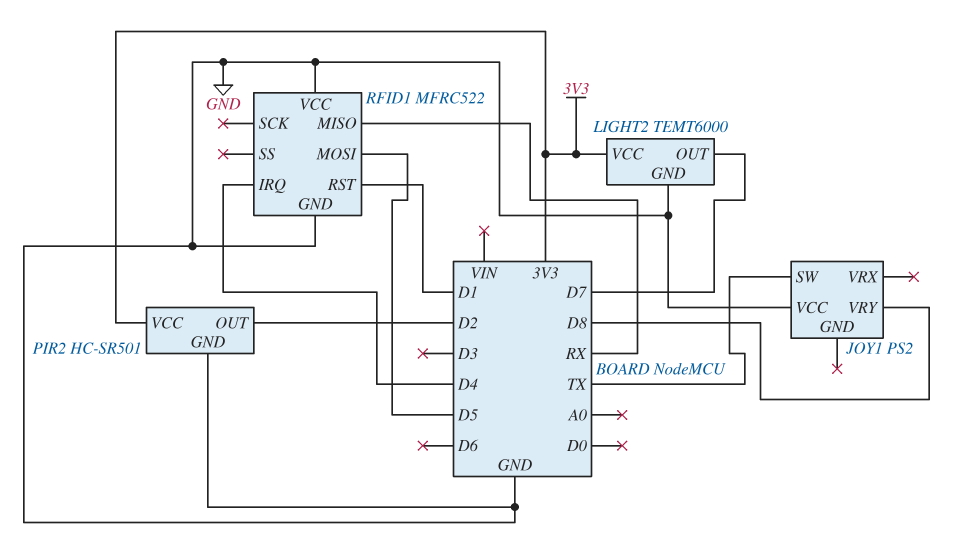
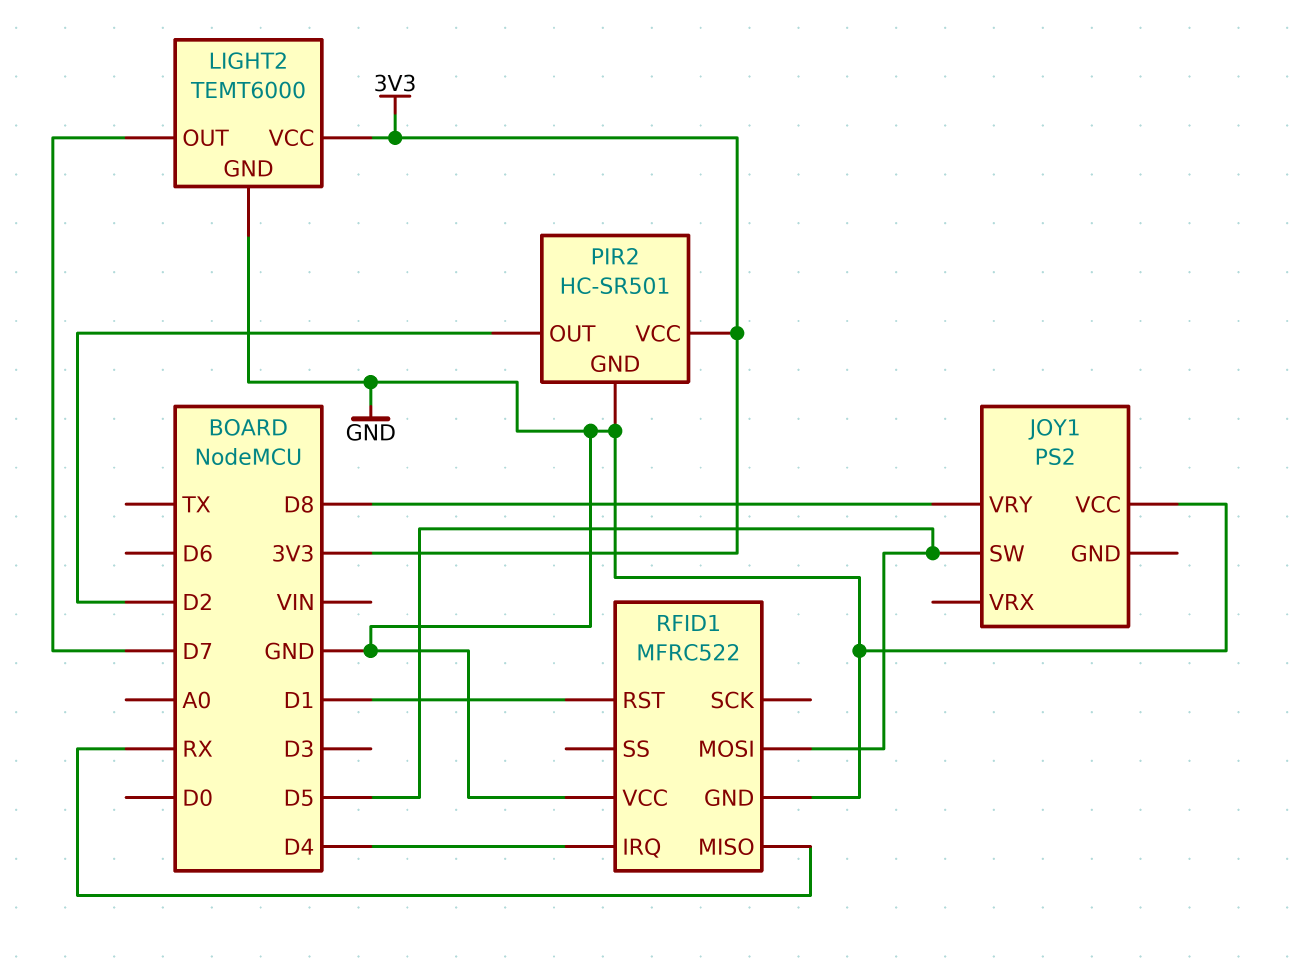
JOY1 pin SW: TX -> D5

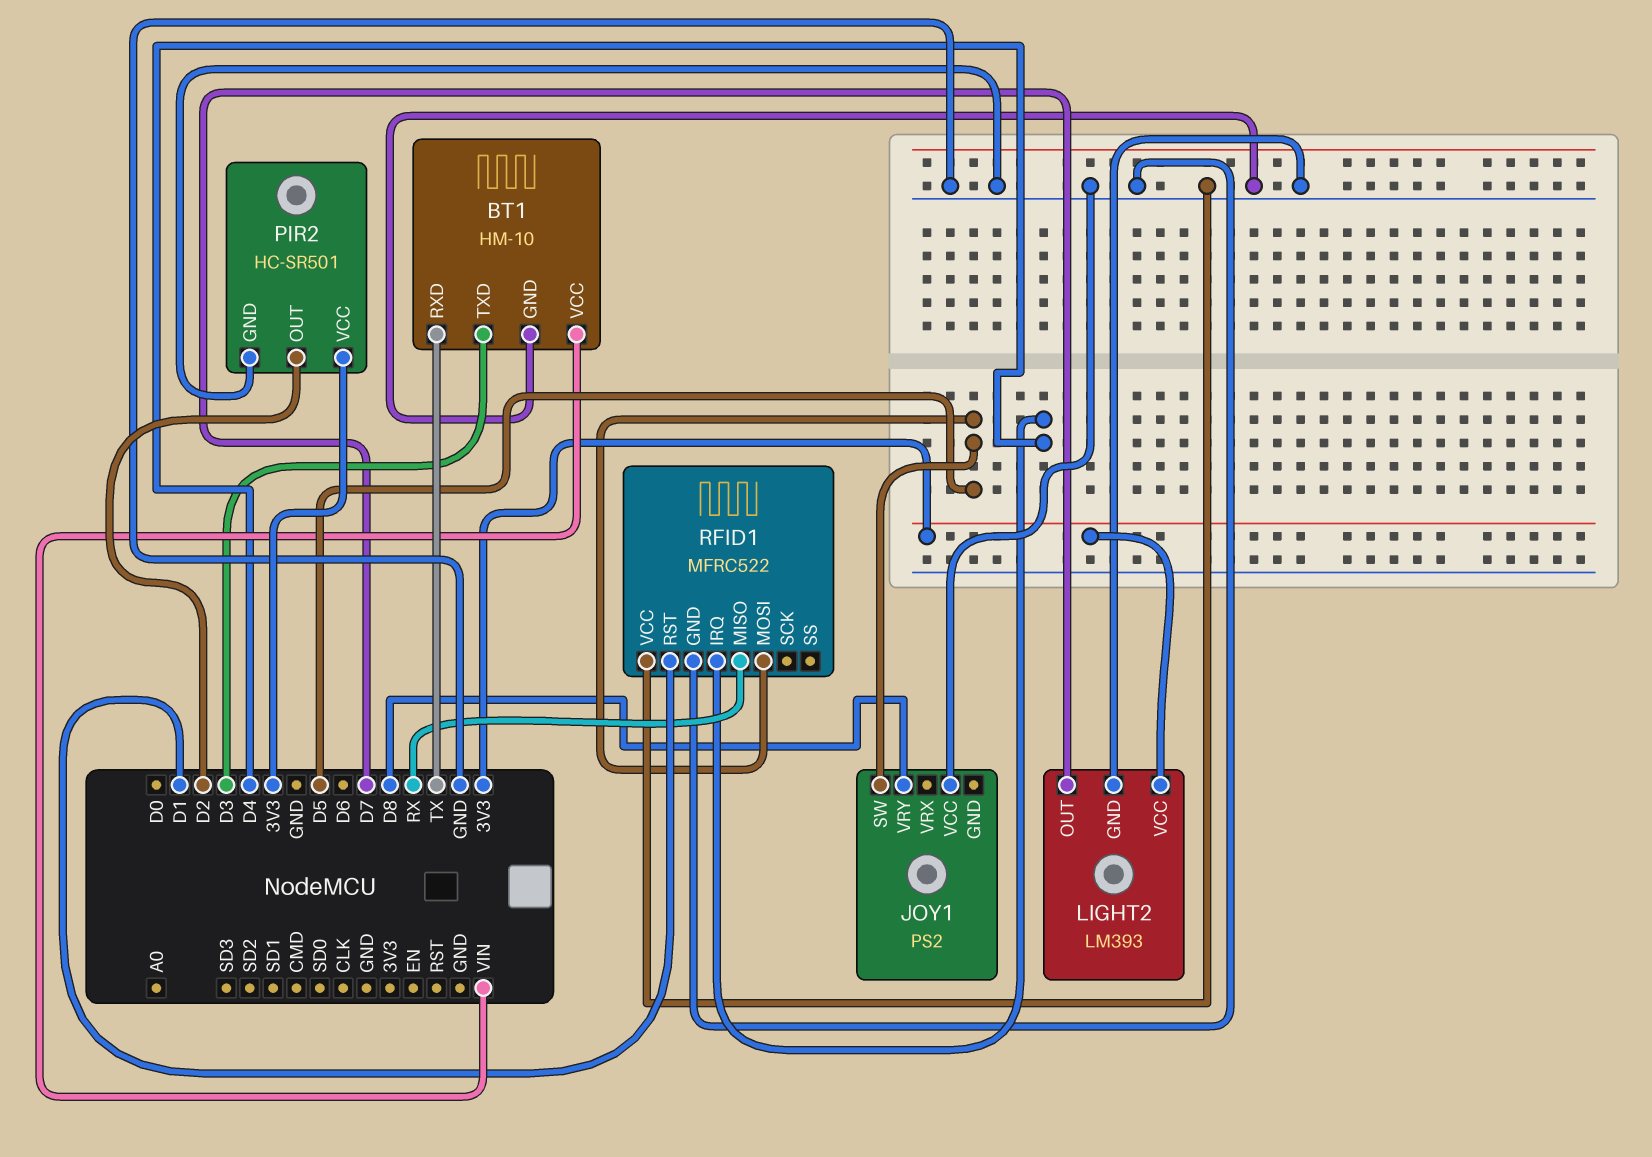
BT1: none -> HM-10
BT1 pin GND: none -> GND
BT1 pin RXD: none -> TX
BT1 pin TXD: none -> D3
BT1 pin VCC: none -> VIN
LIGHT2: TEMT6000 -> LM393

